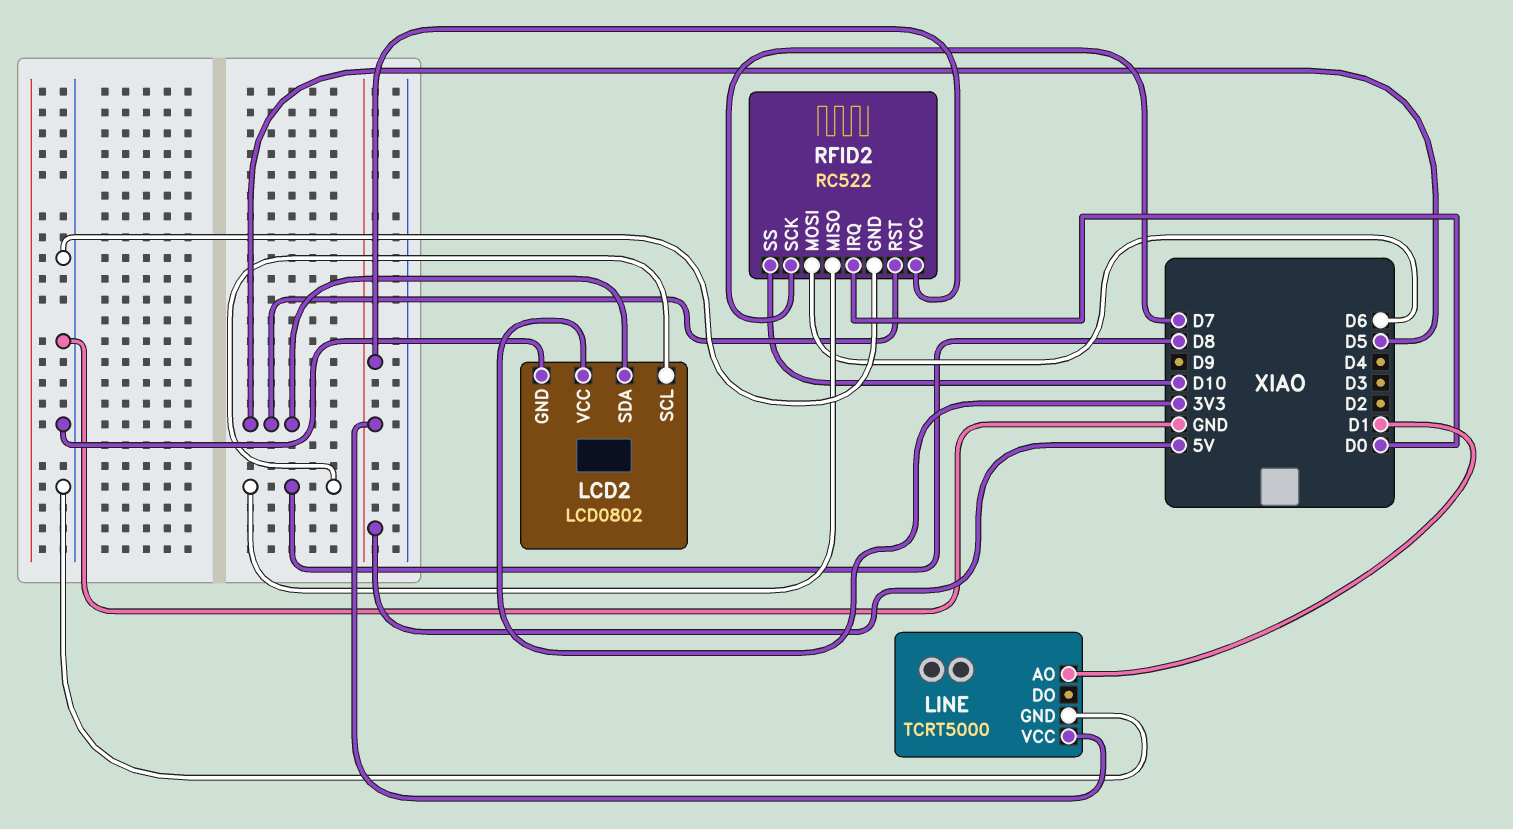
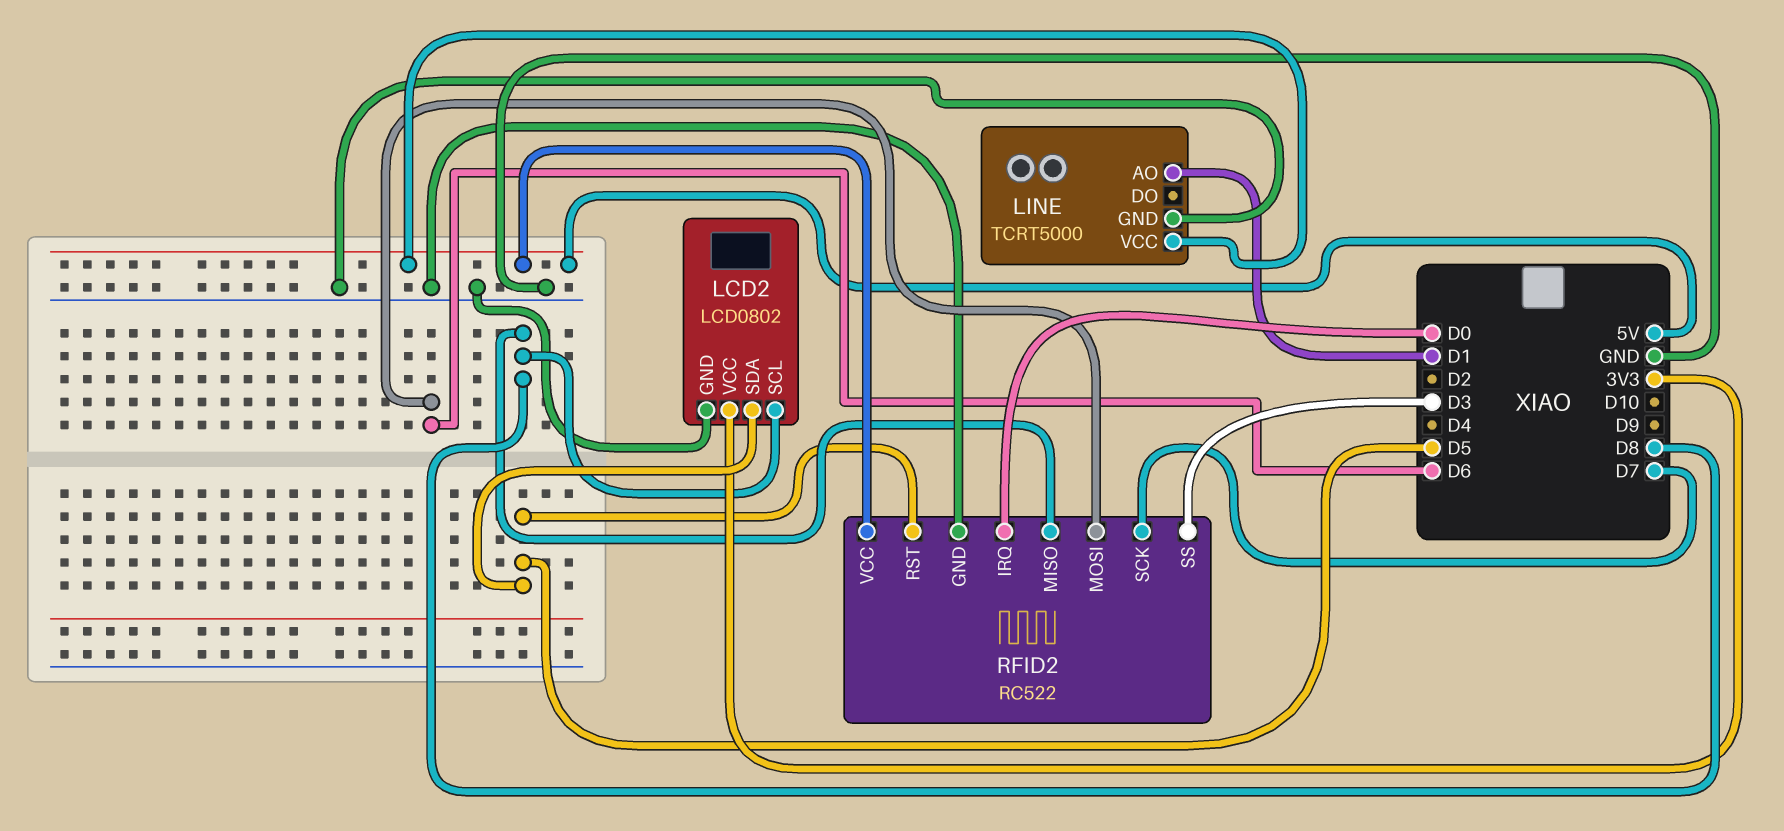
RFID2 pin SS: D10 -> D3

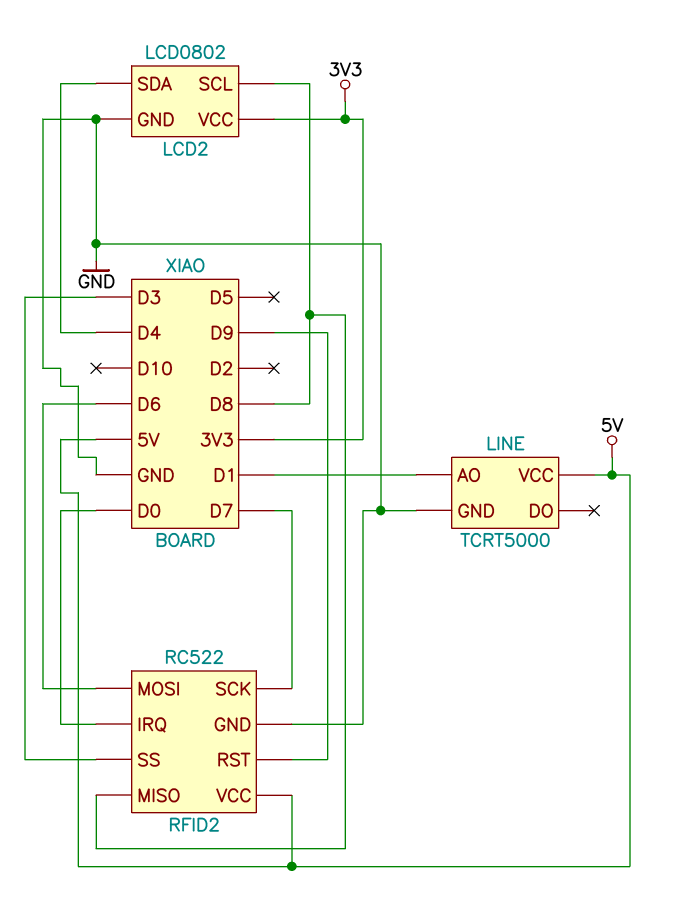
LCD2 pin SDA: D5 -> D4
RFID2 pin RST: D5 -> D9

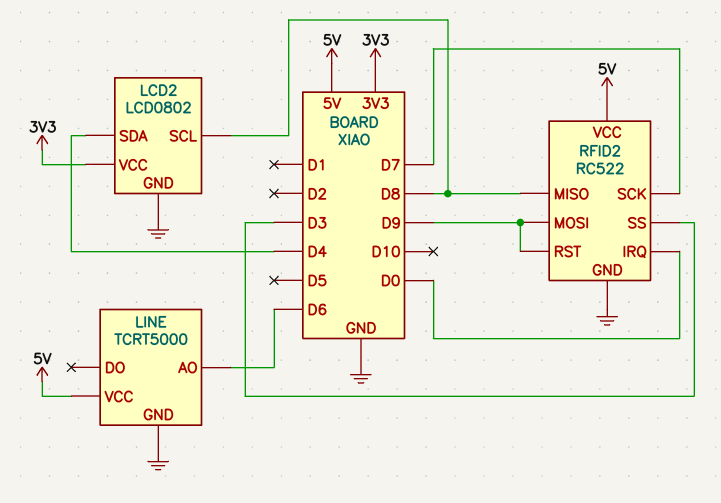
LINE pin AO: D1 -> D6
RFID2 pin MOSI: D6 -> D9

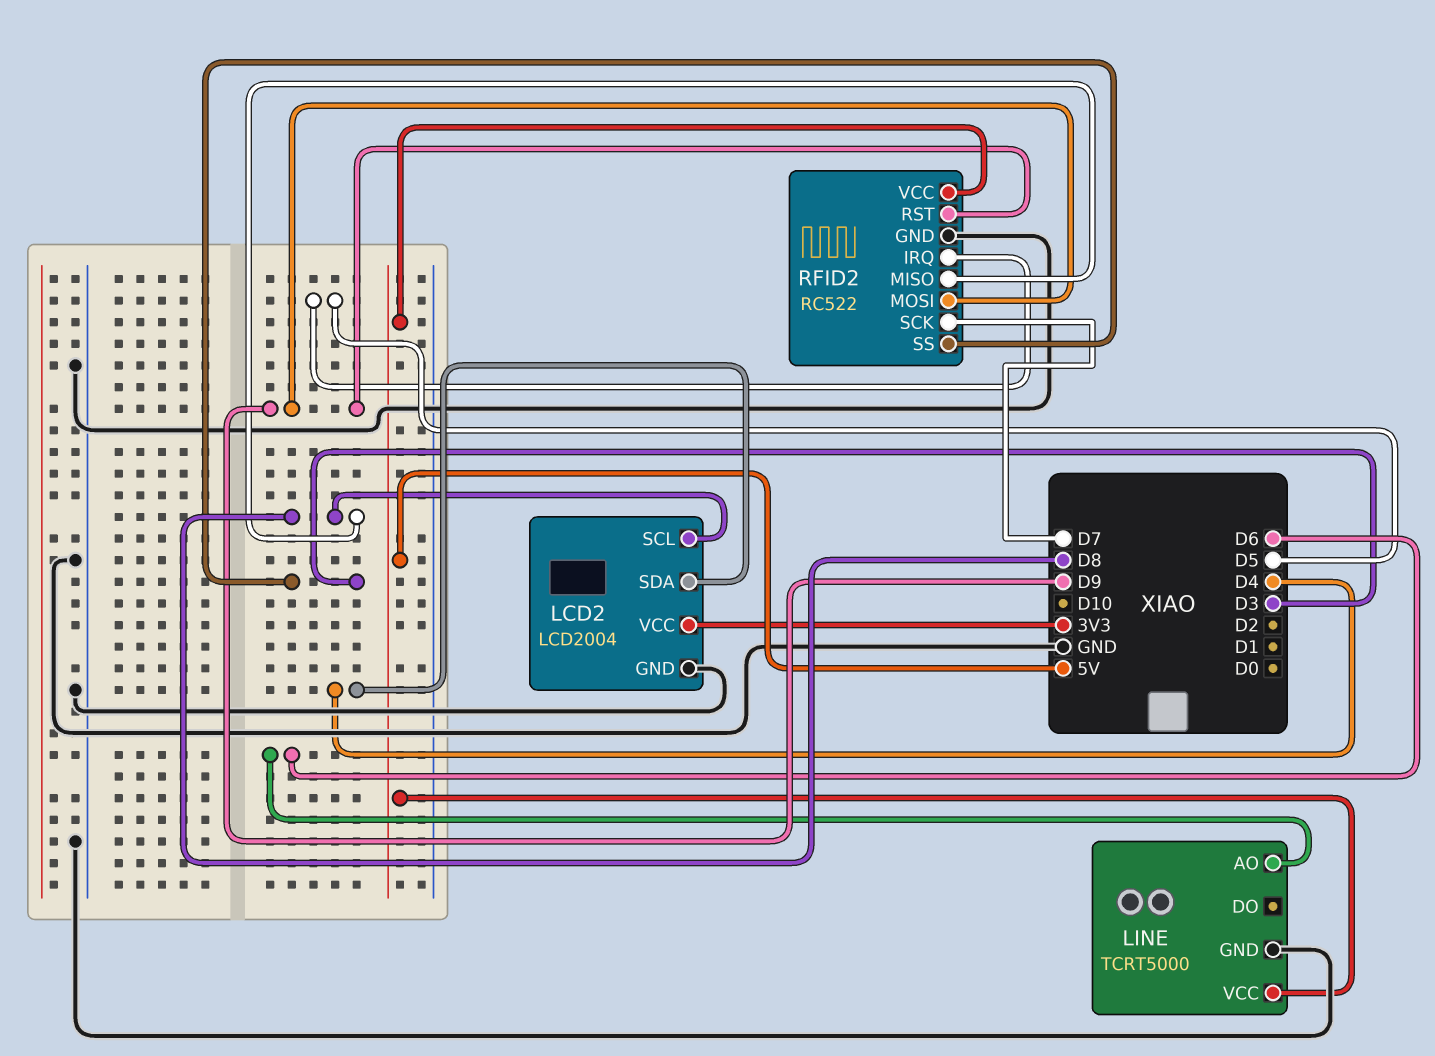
LCD2: LCD0802 -> LCD2004
RFID2 pin IRQ: D0 -> D5

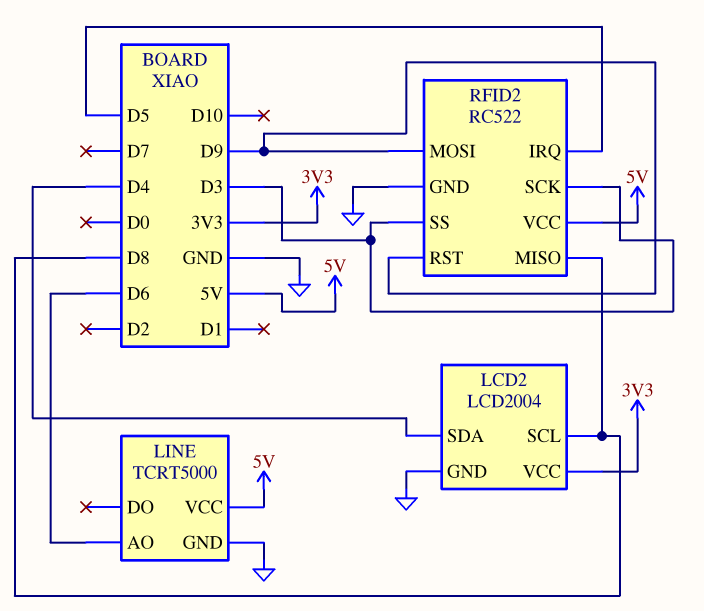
RFID2 pin SCK: D7 -> D3

